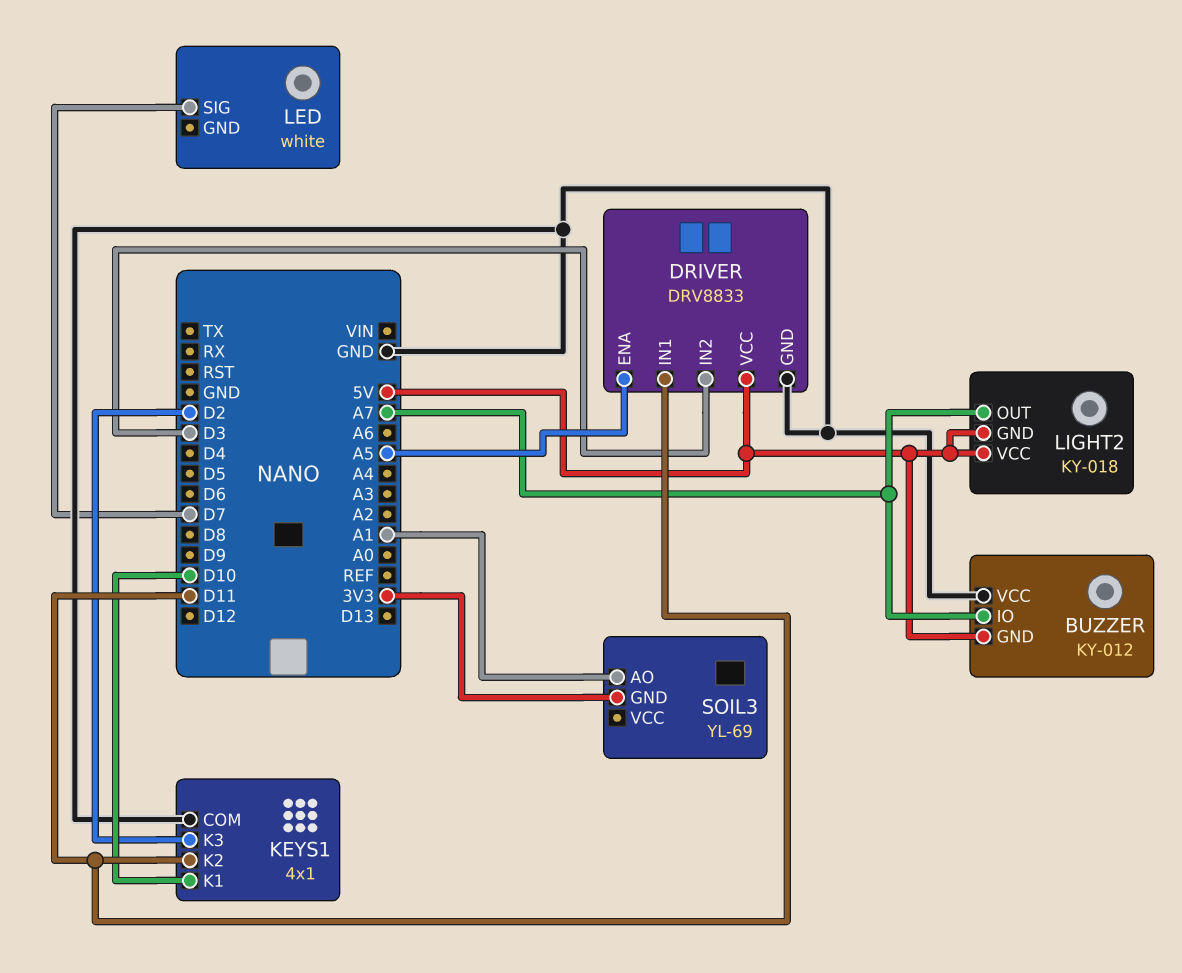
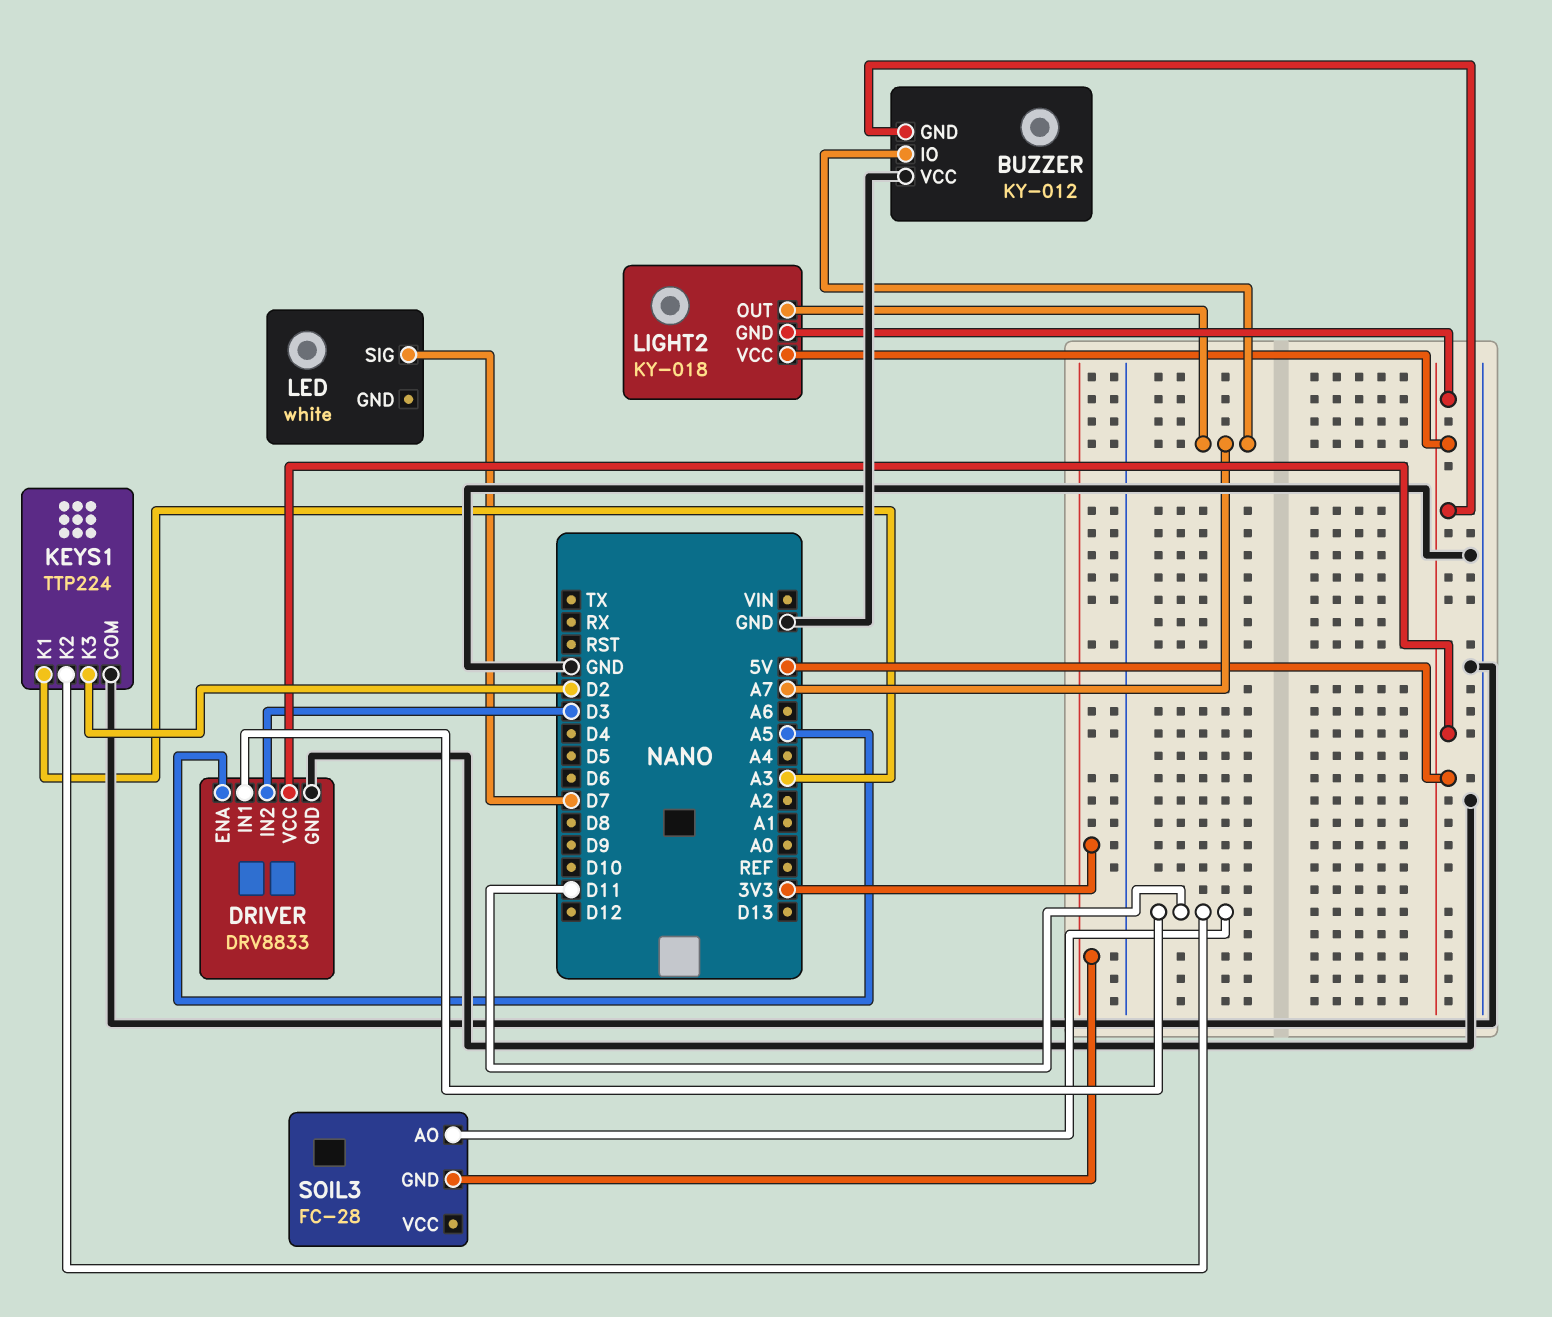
KEYS1: 4x1 -> TTP224
KEYS1 pin K1: D10 -> A3
SOIL3: YL-69 -> FC-28
SOIL3 pin AO: A1 -> D11

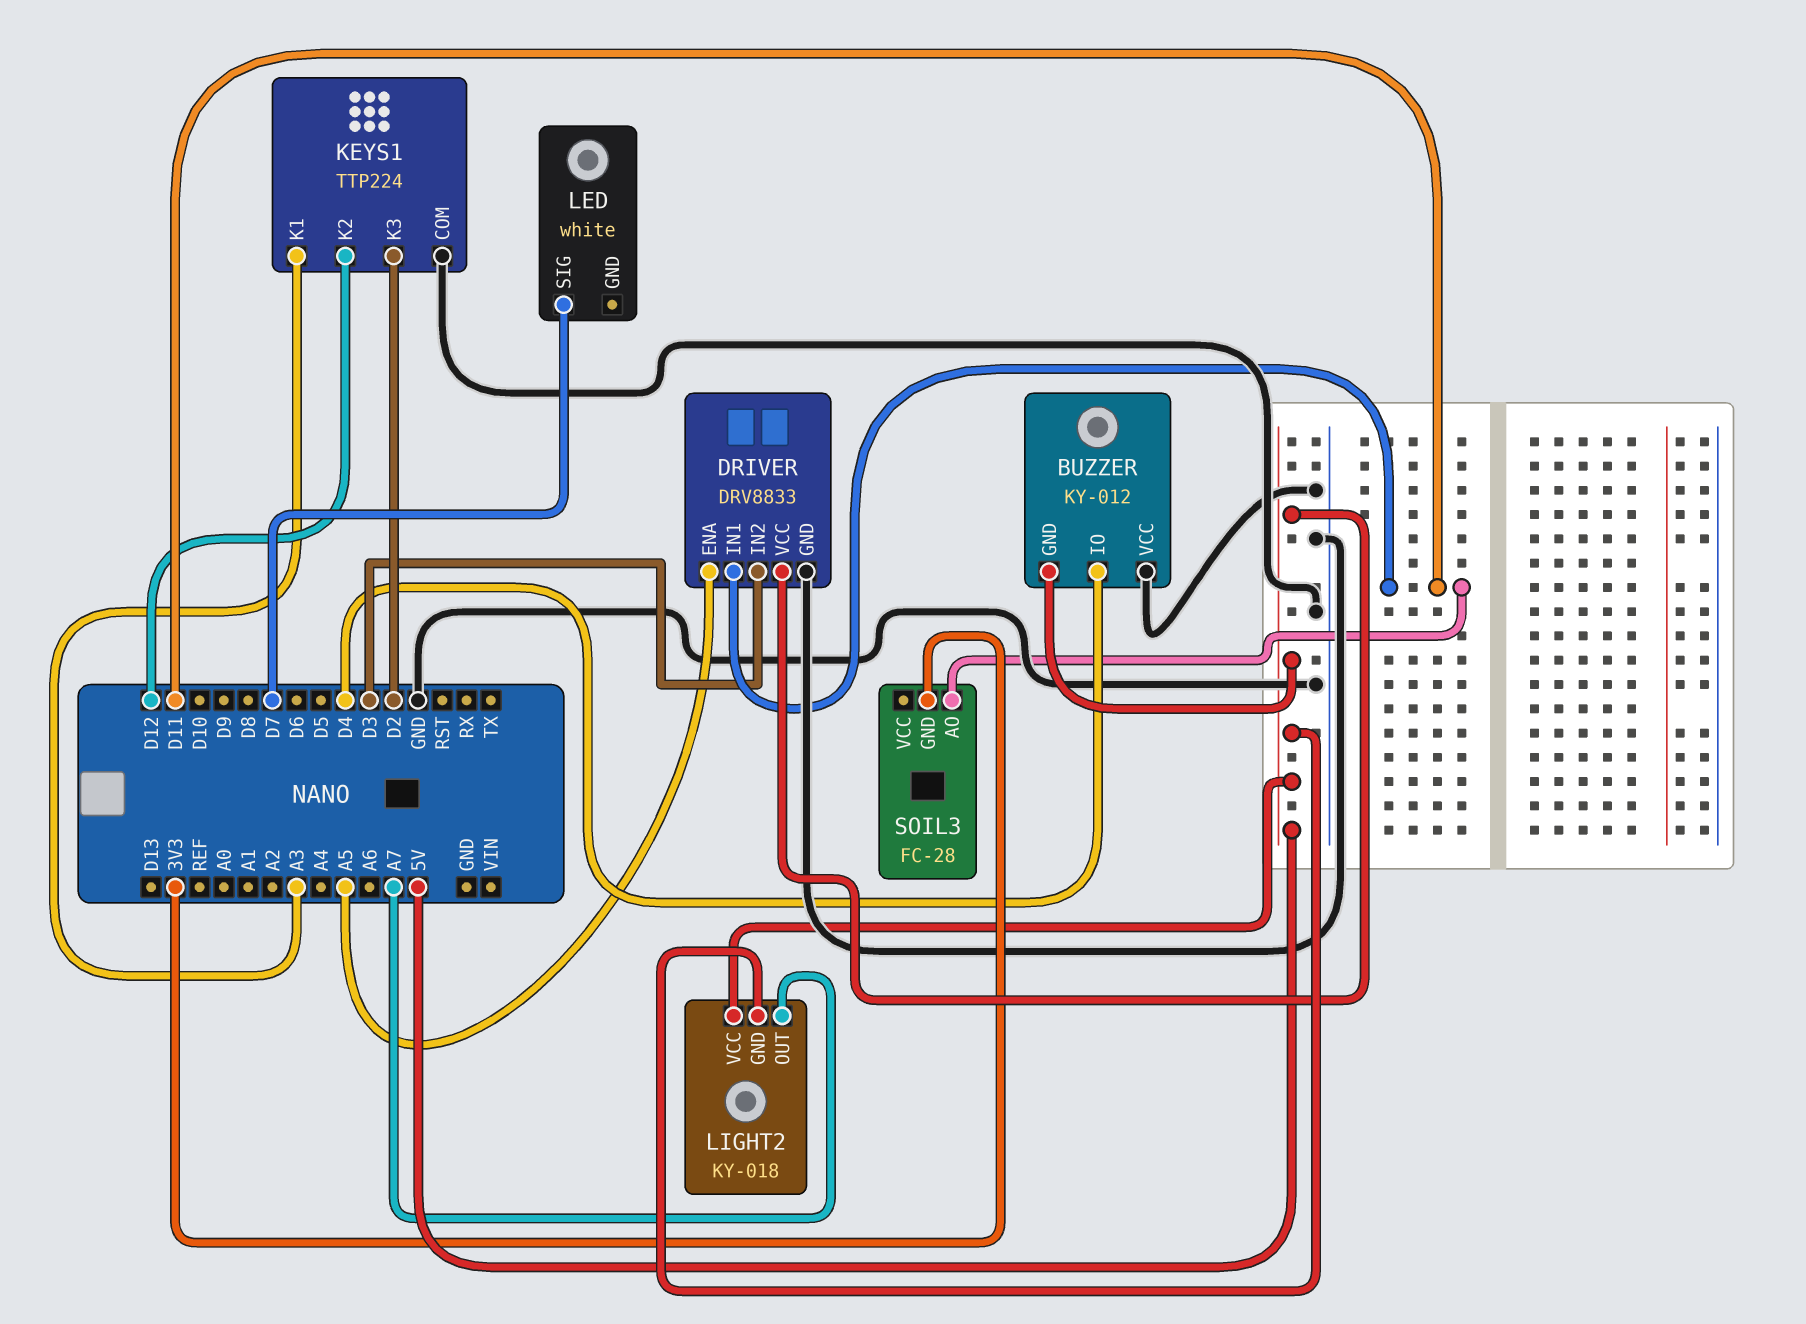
BUZZER pin IO: A7 -> D4
KEYS1 pin K2: D11 -> D12

